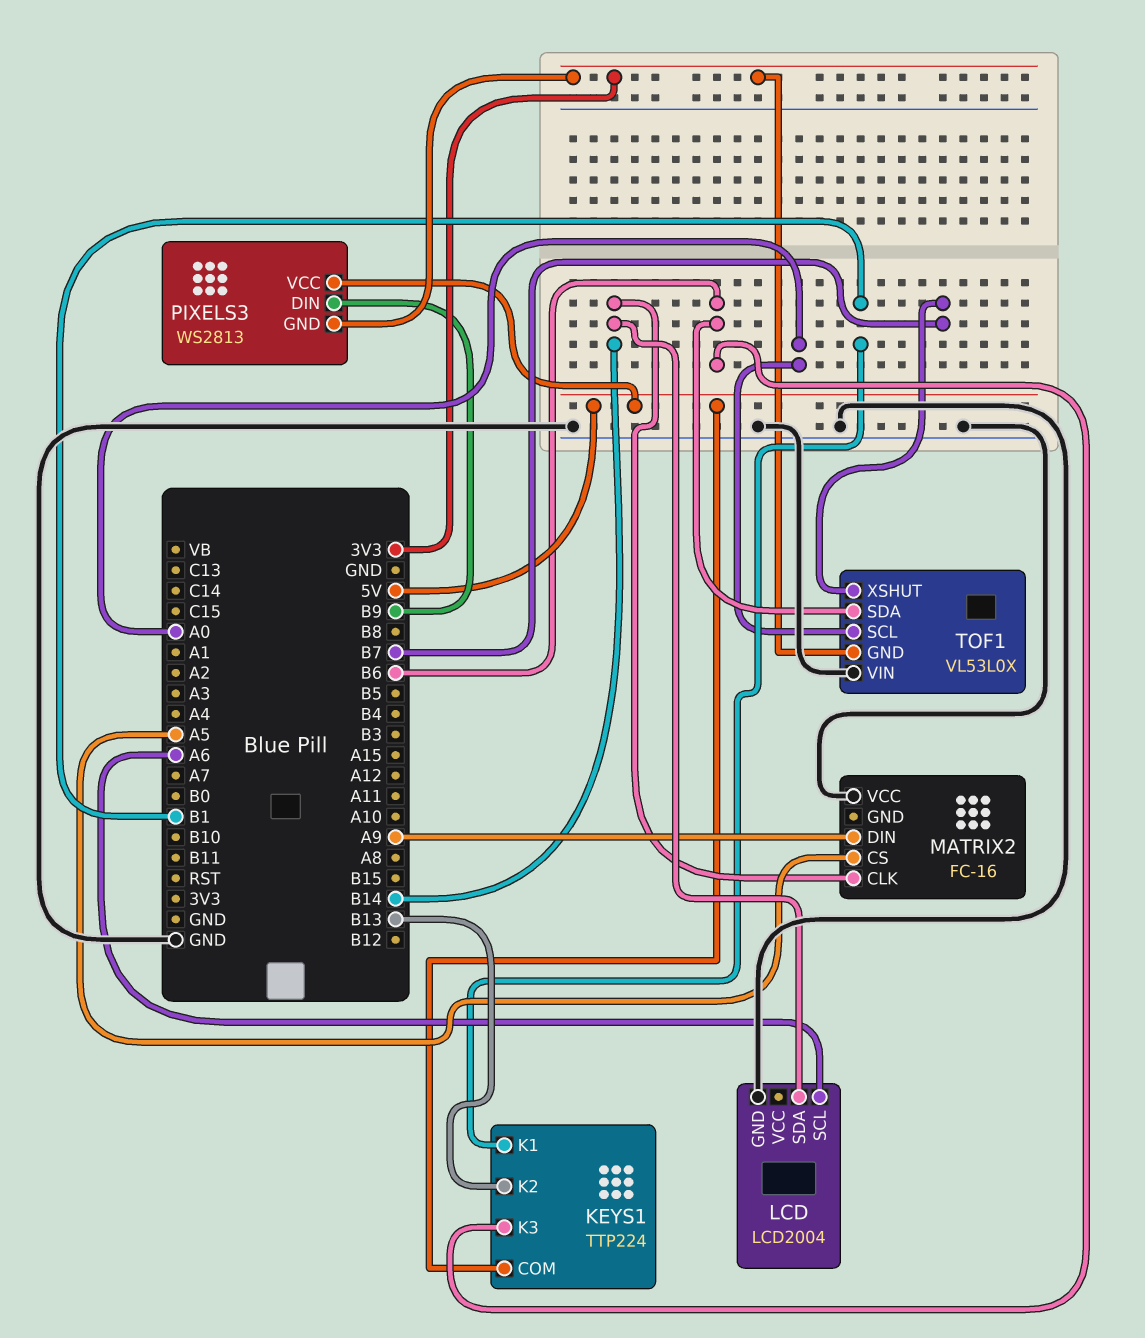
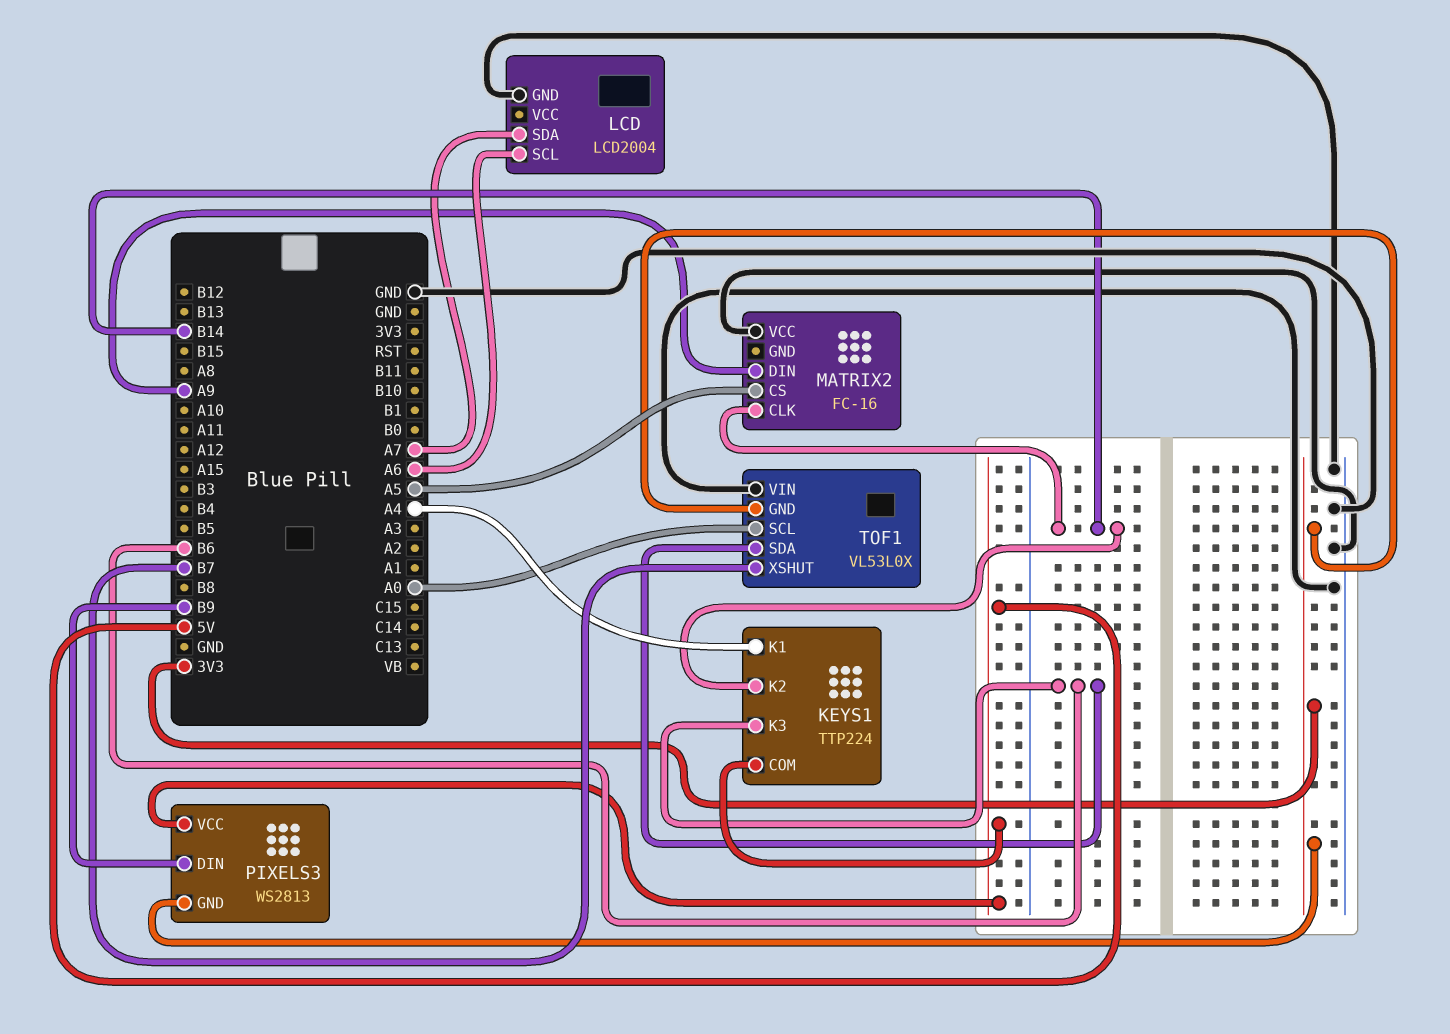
KEYS1 pin K1: B1 -> A4
KEYS1 pin K2: B13 -> B14
LCD pin SDA: B14 -> A7

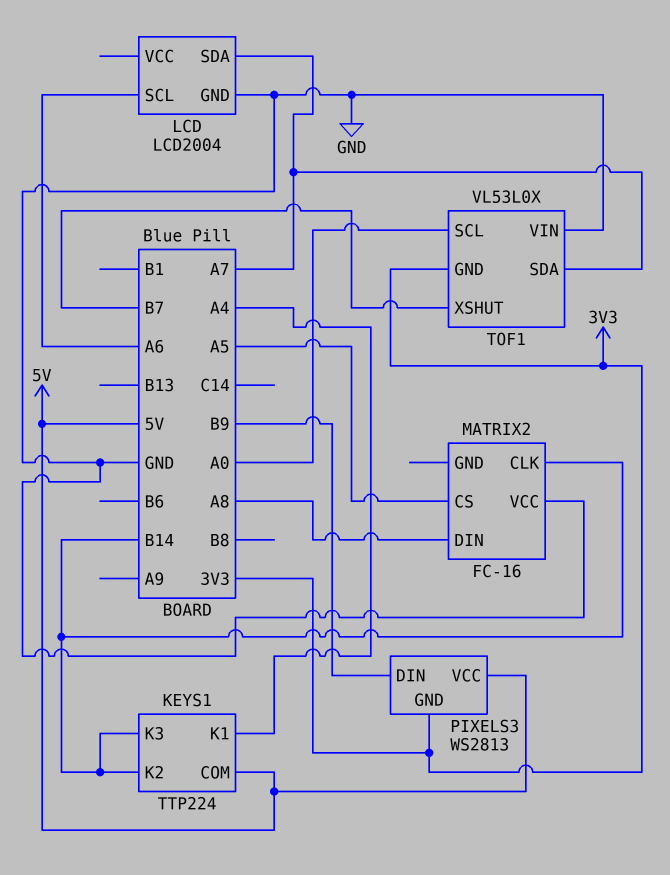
KEYS1 pin K3: B6 -> B14
MATRIX2 pin DIN: A9 -> A8
TOF1 pin SDA: B6 -> A7

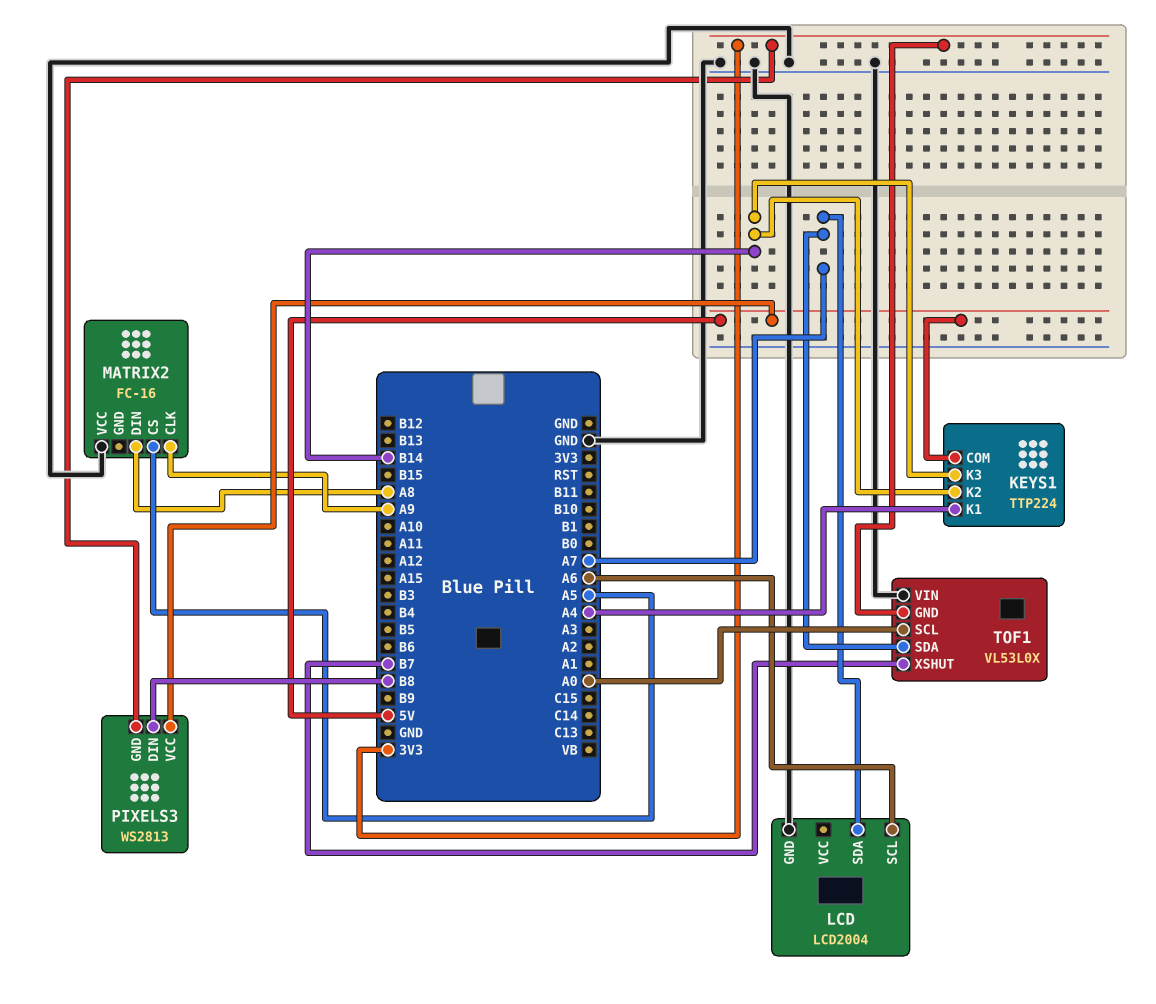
MATRIX2 pin CLK: B14 -> A9
PIXELS3 pin DIN: B9 -> B8

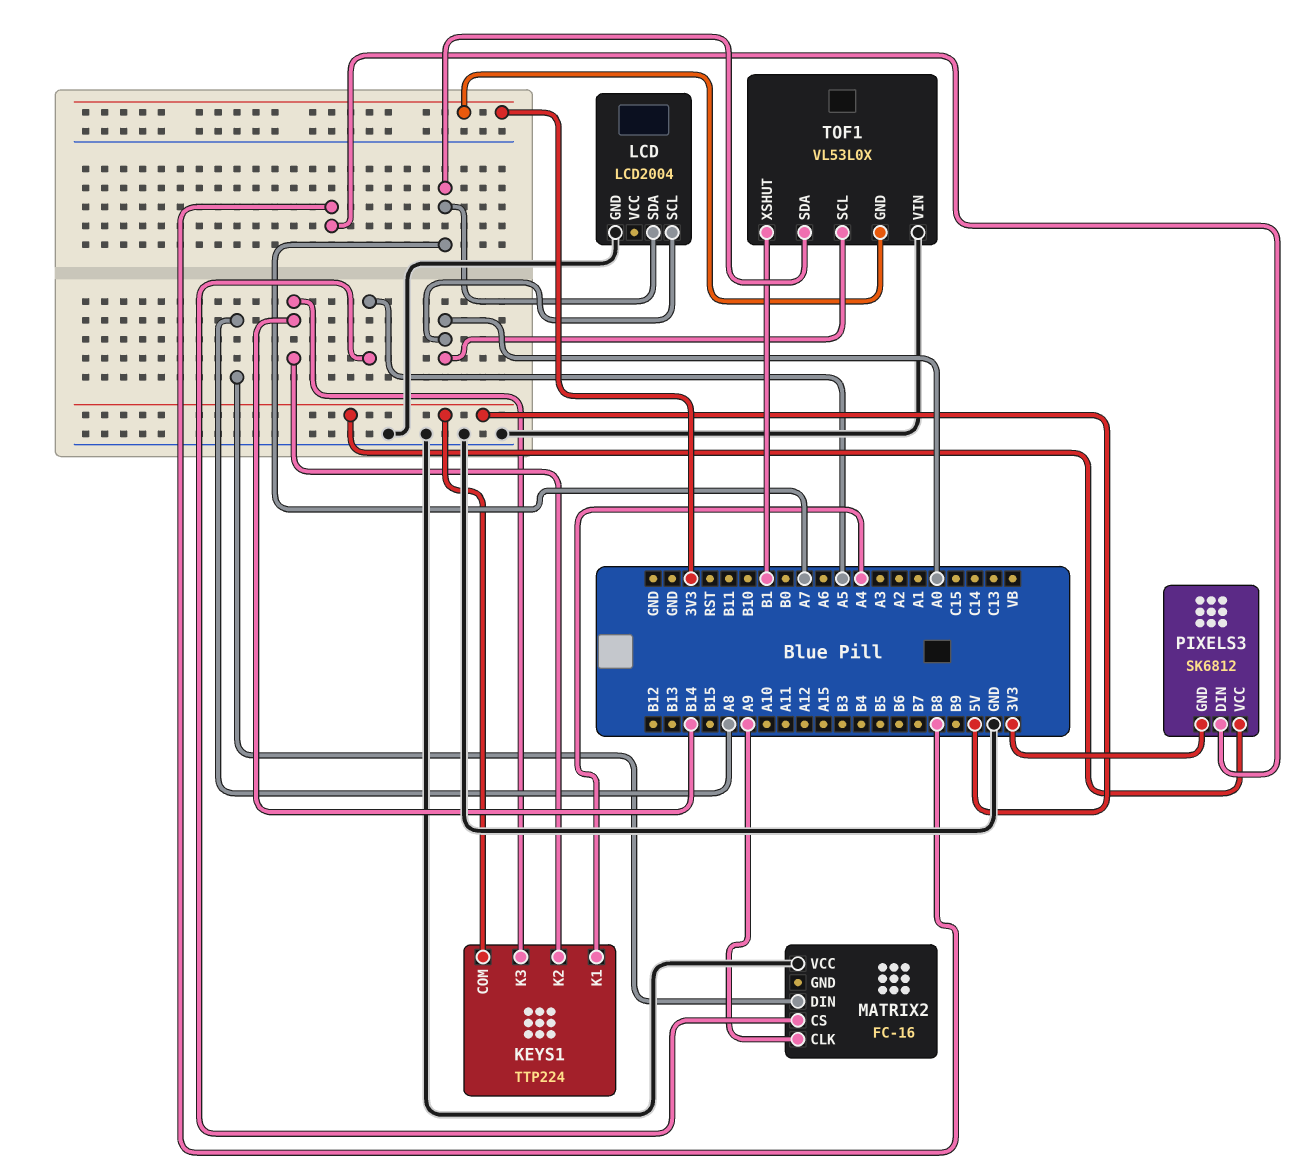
LCD pin SCL: A6 -> A0
PIXELS3: WS2813 -> SK6812
TOF1 pin XSHUT: B7 -> B1

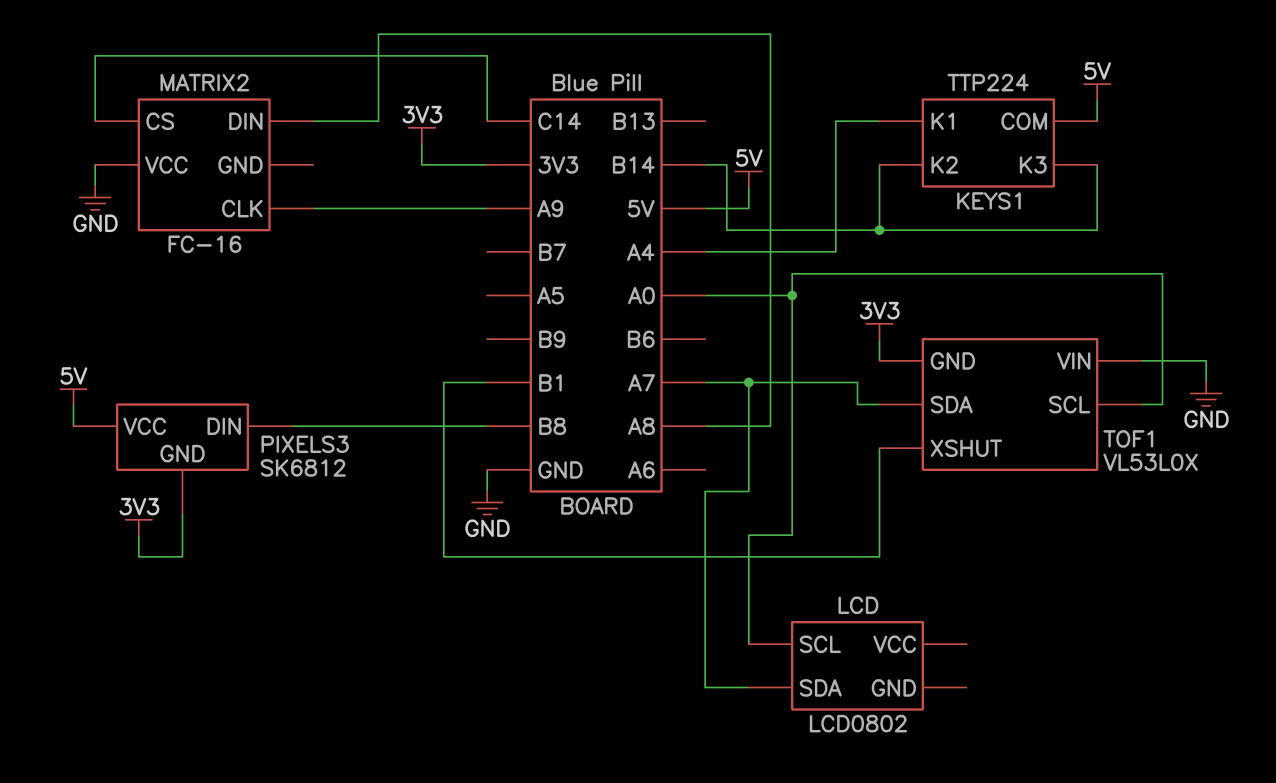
LCD: LCD2004 -> LCD0802
LCD pin GND: GND -> none
MATRIX2 pin CS: A5 -> C14

